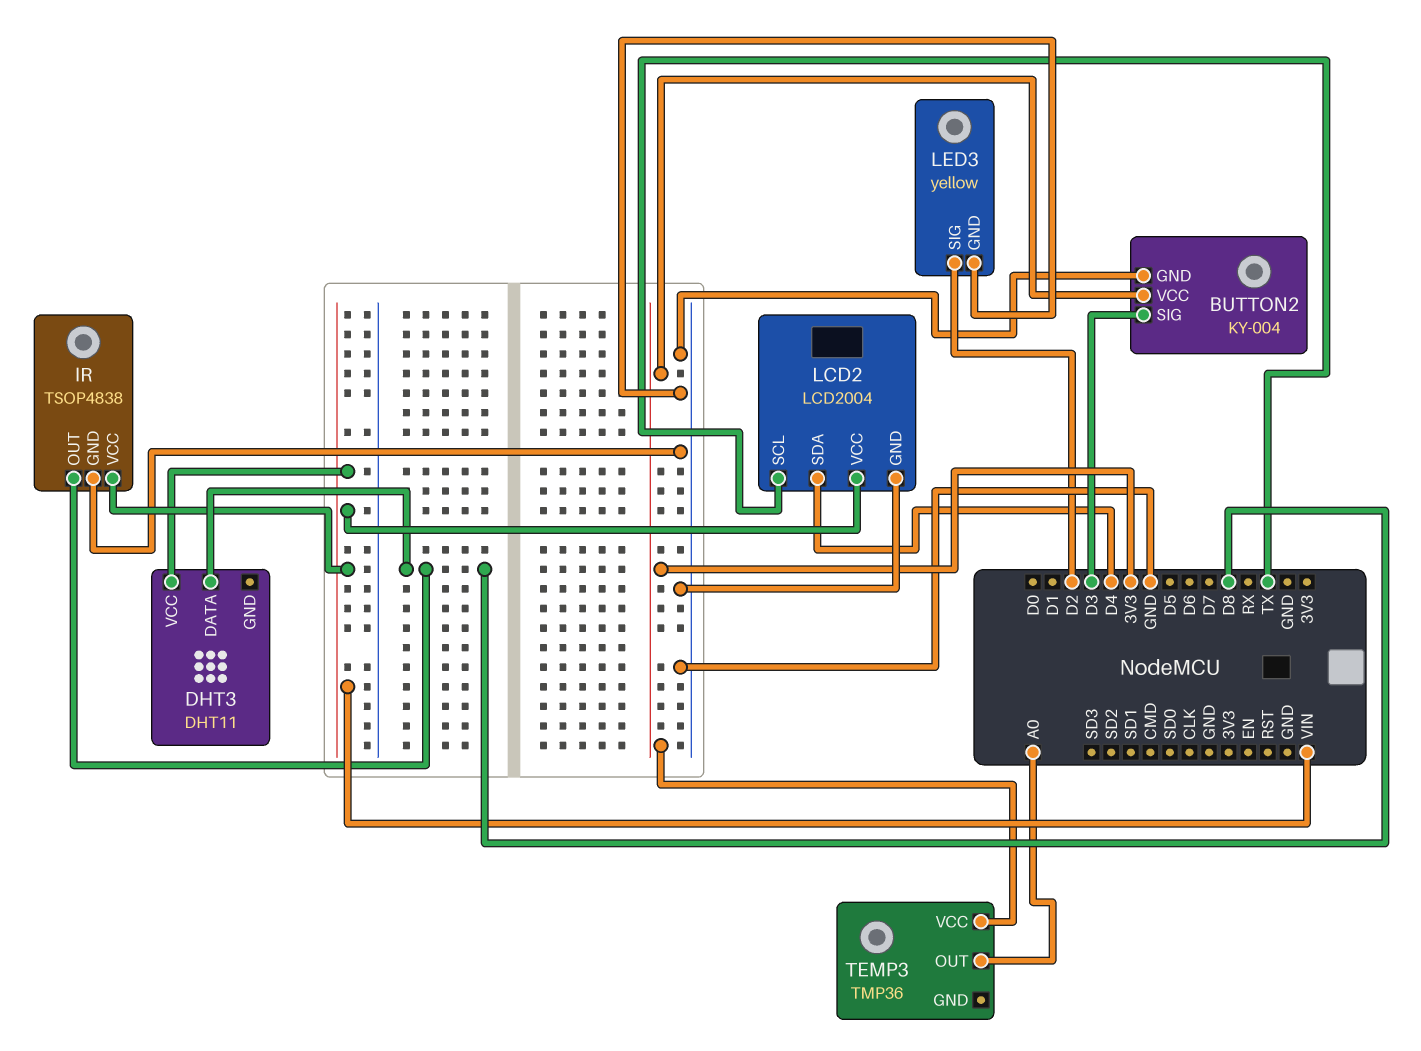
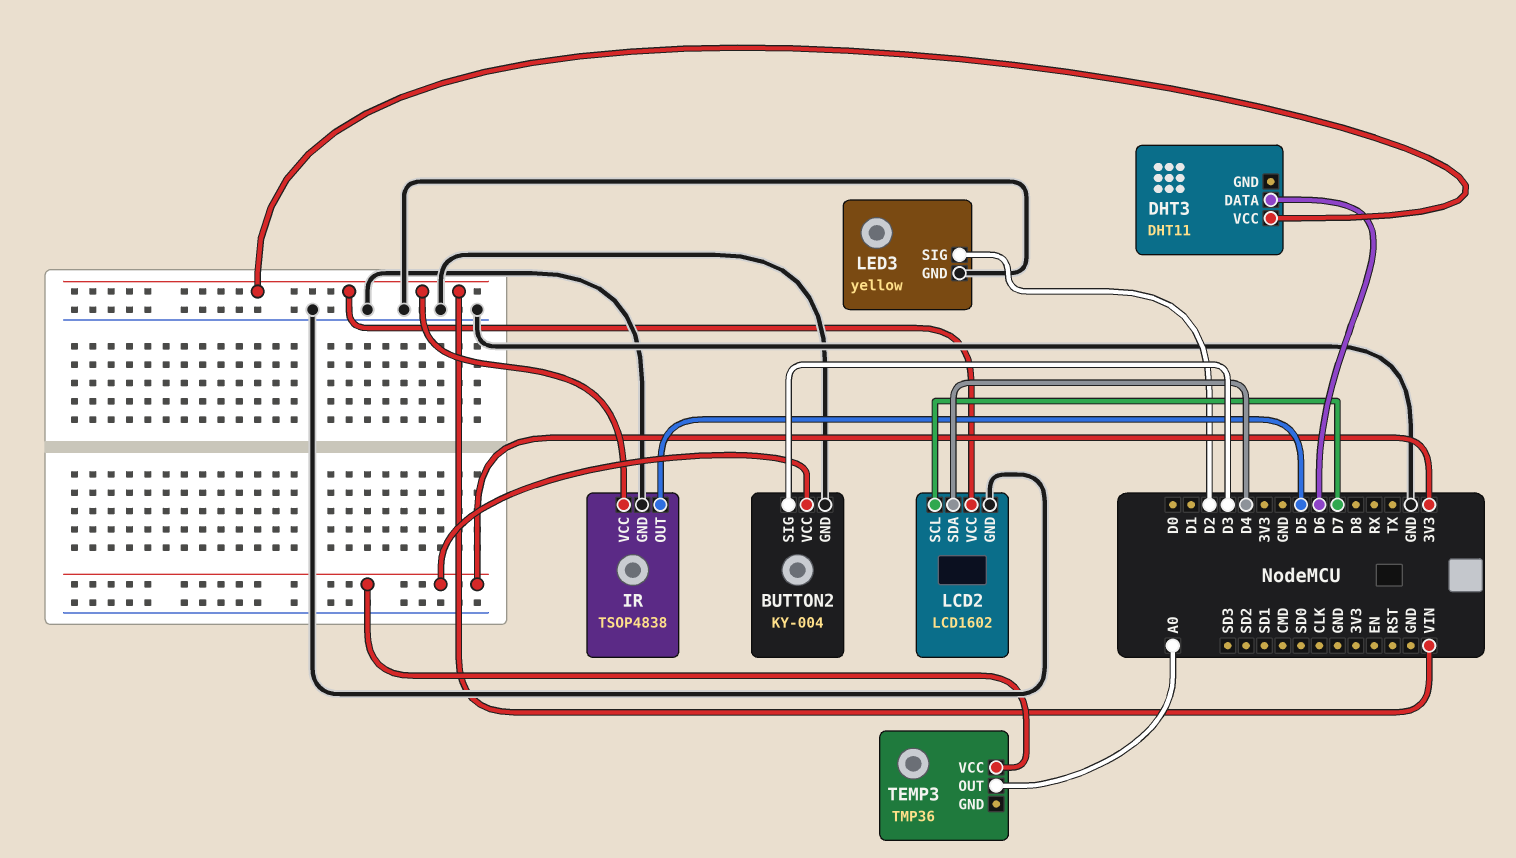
DHT3 pin DATA: D8 -> D6
IR pin OUT: D8 -> D5
LCD2: LCD2004 -> LCD1602
LCD2 pin SCL: TX -> D7

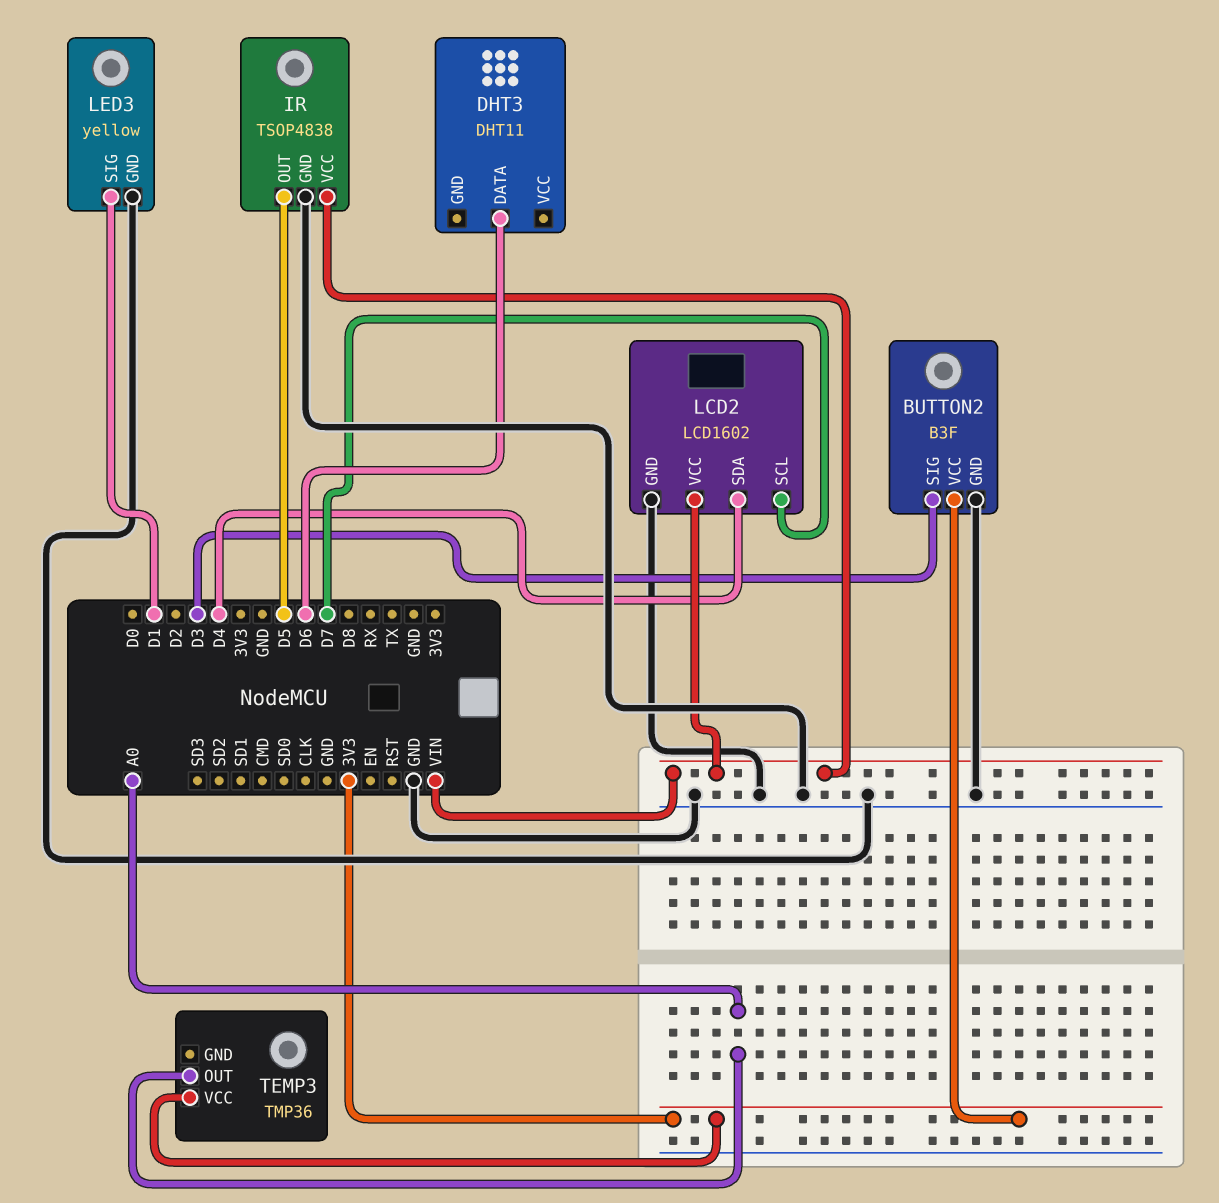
BUTTON2: KY-004 -> B3F
DHT3 pin VCC: VIN -> none
LED3 pin SIG: D2 -> D1

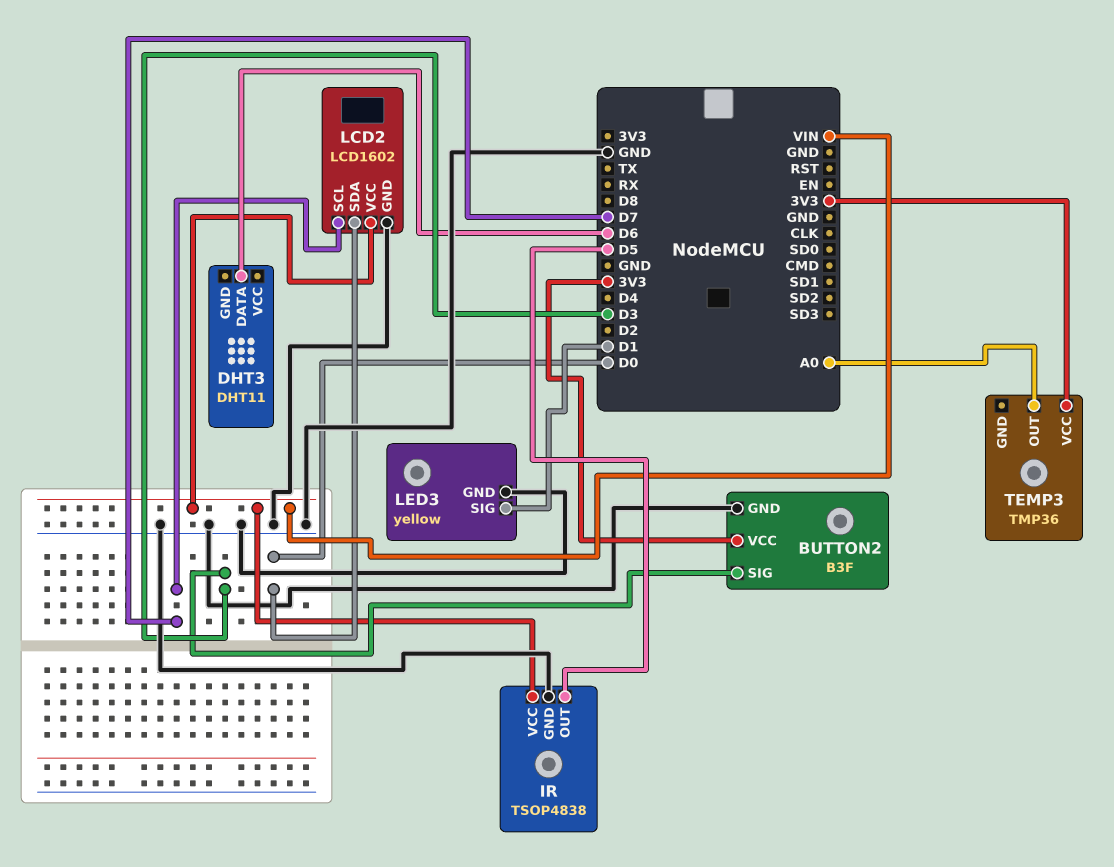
LCD2 pin SDA: D4 -> D0

